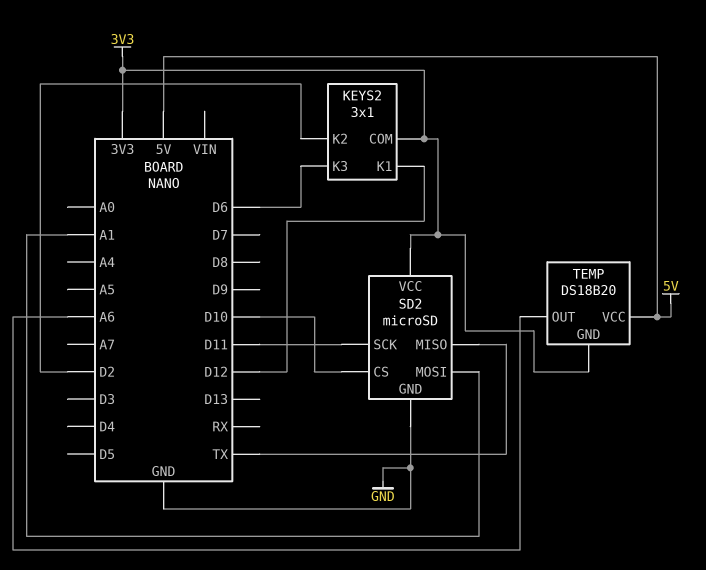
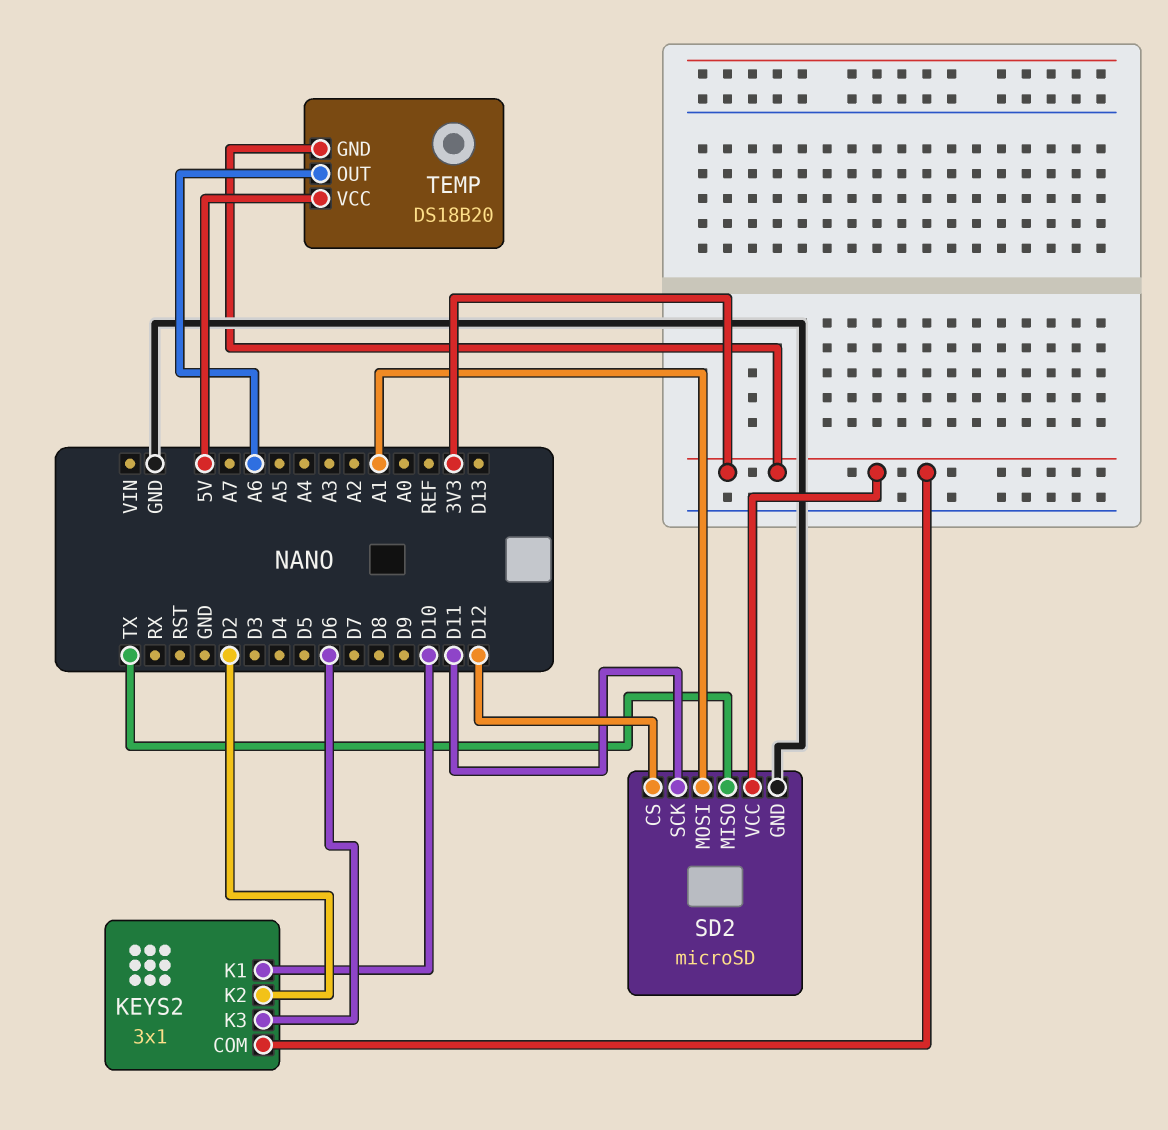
KEYS2 pin K1: D12 -> D10
SD2 pin CS: D10 -> D12

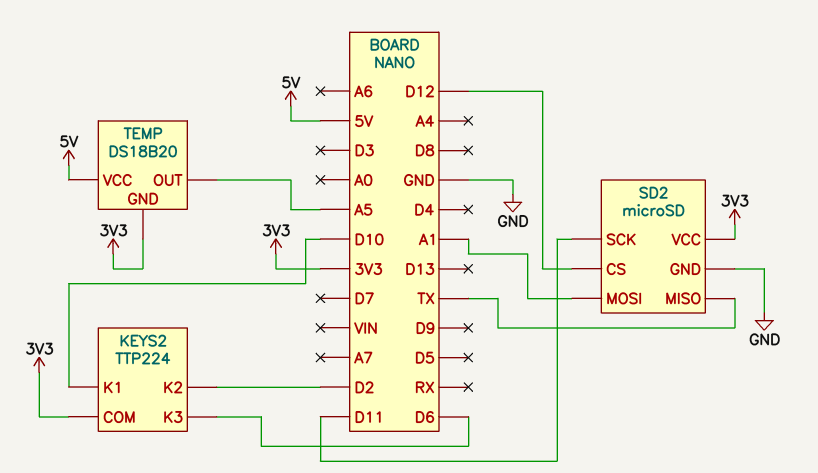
KEYS2: 3x1 -> TTP224
TEMP pin OUT: A6 -> A5

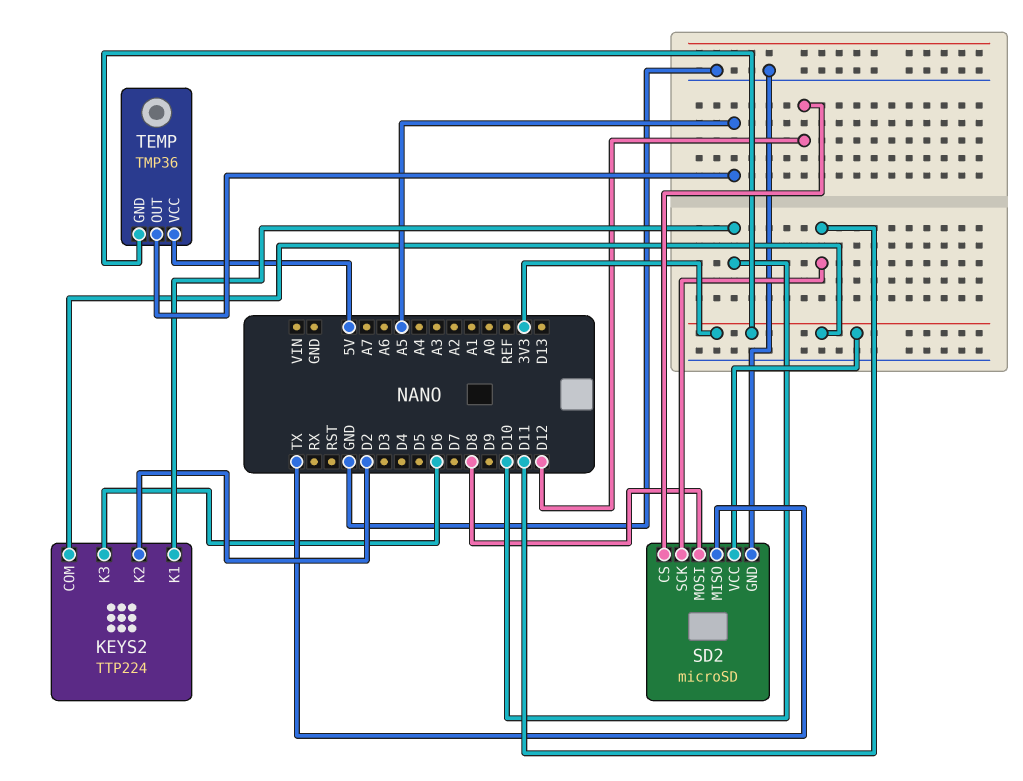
SD2 pin MOSI: A1 -> D8
TEMP: DS18B20 -> TMP36

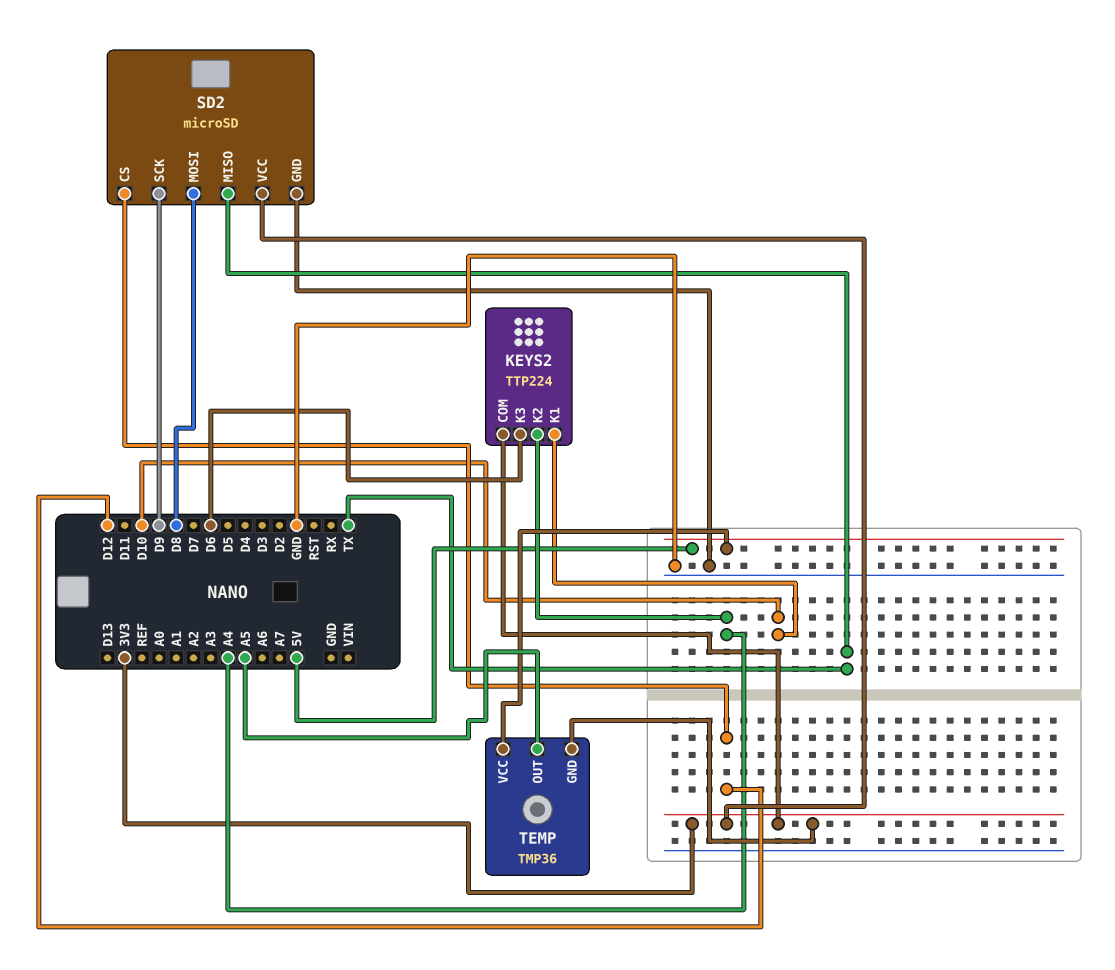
KEYS2 pin K2: D2 -> A4
SD2 pin SCK: D11 -> D9

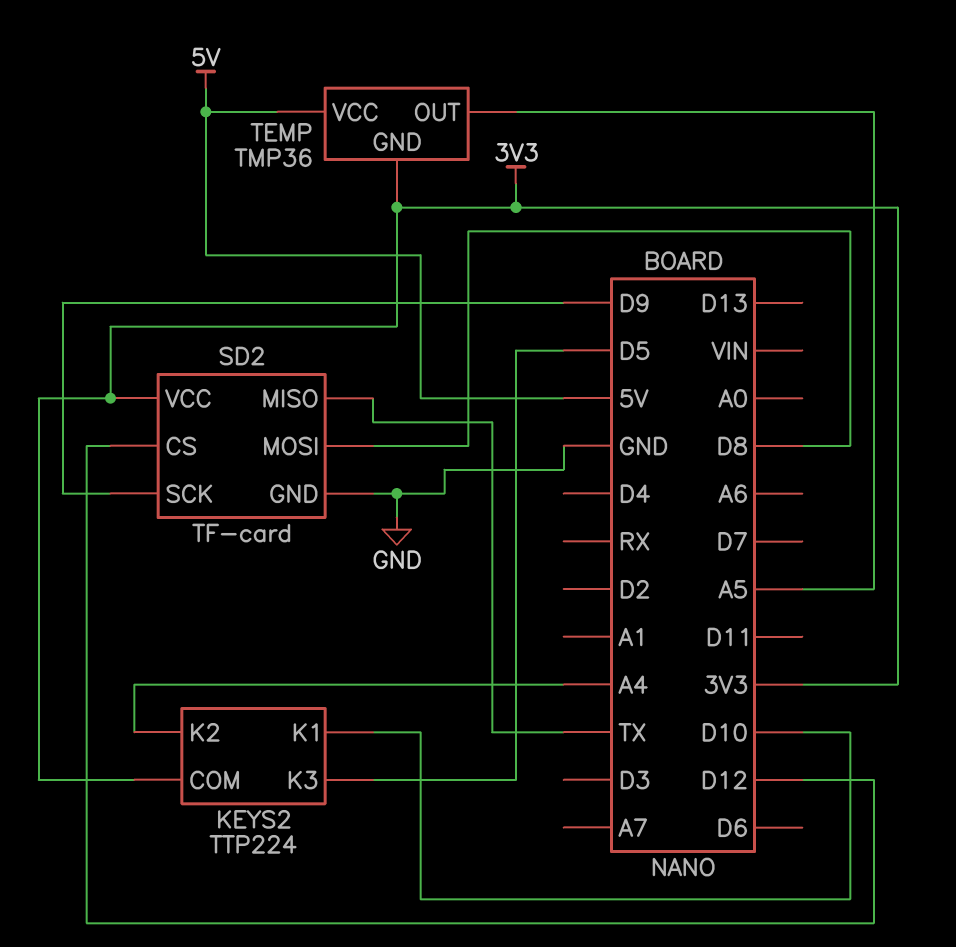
KEYS2 pin K3: D6 -> D5
SD2: microSD -> TF-card

